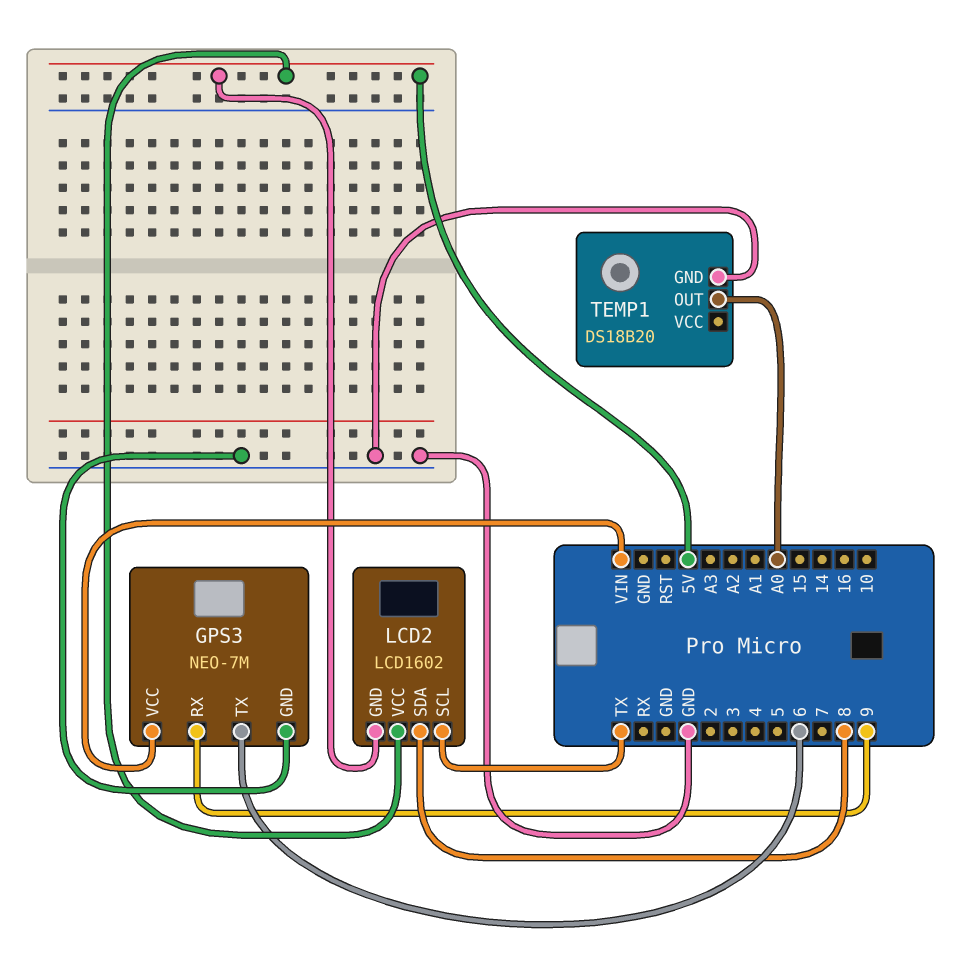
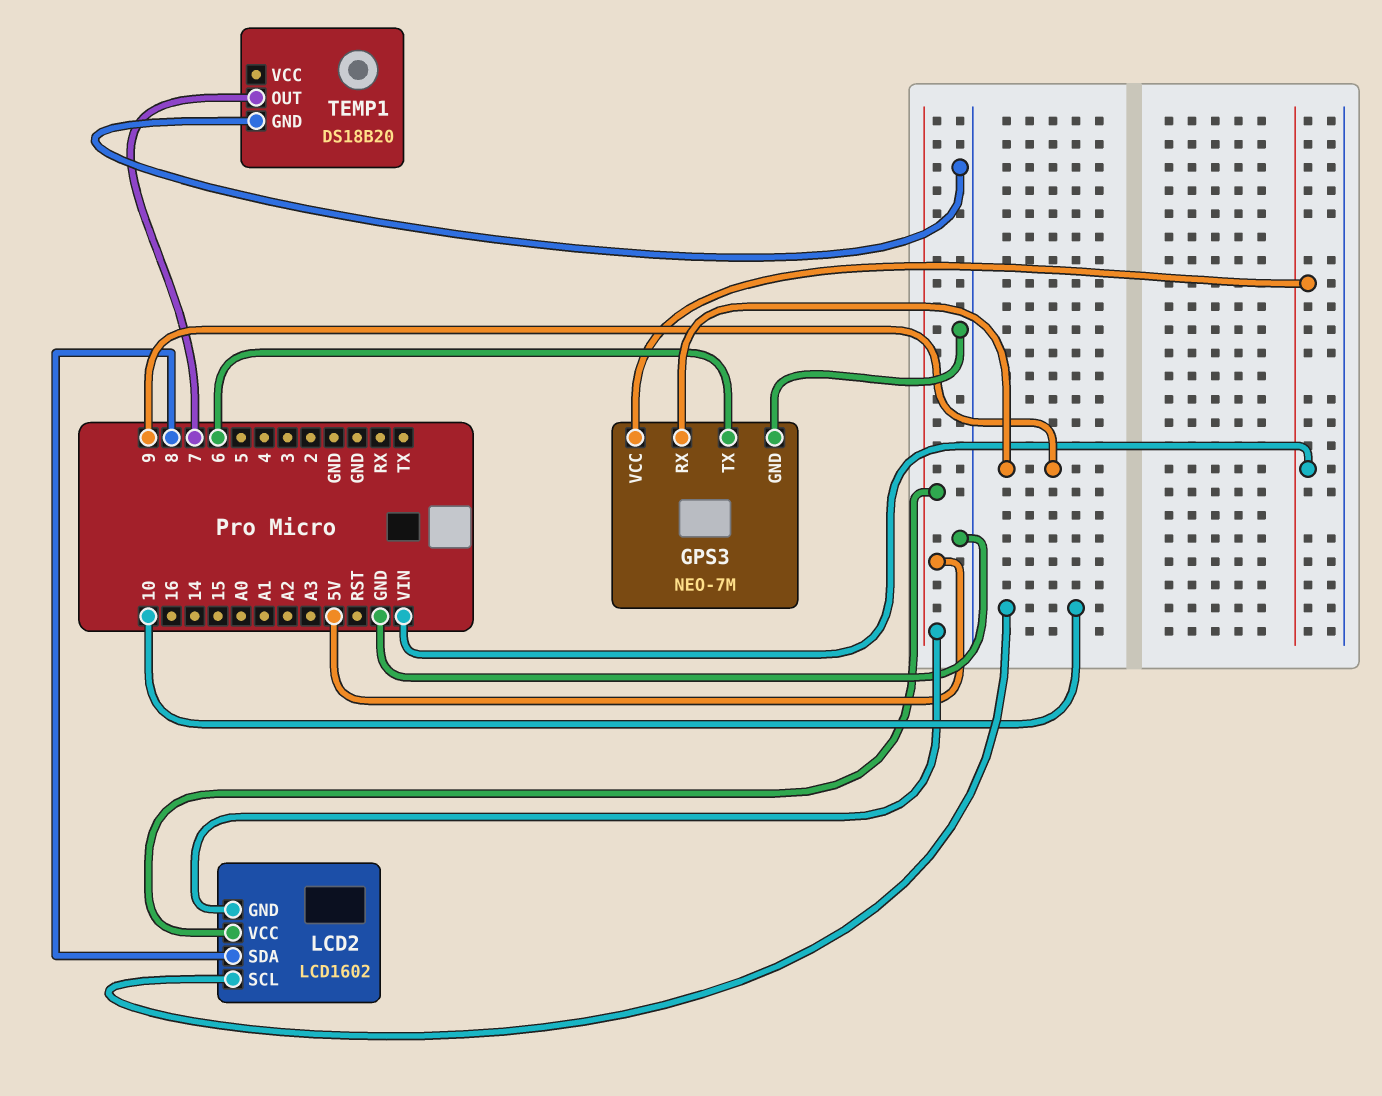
LCD2 pin SCL: TX -> 10
TEMP1 pin OUT: A0 -> 7

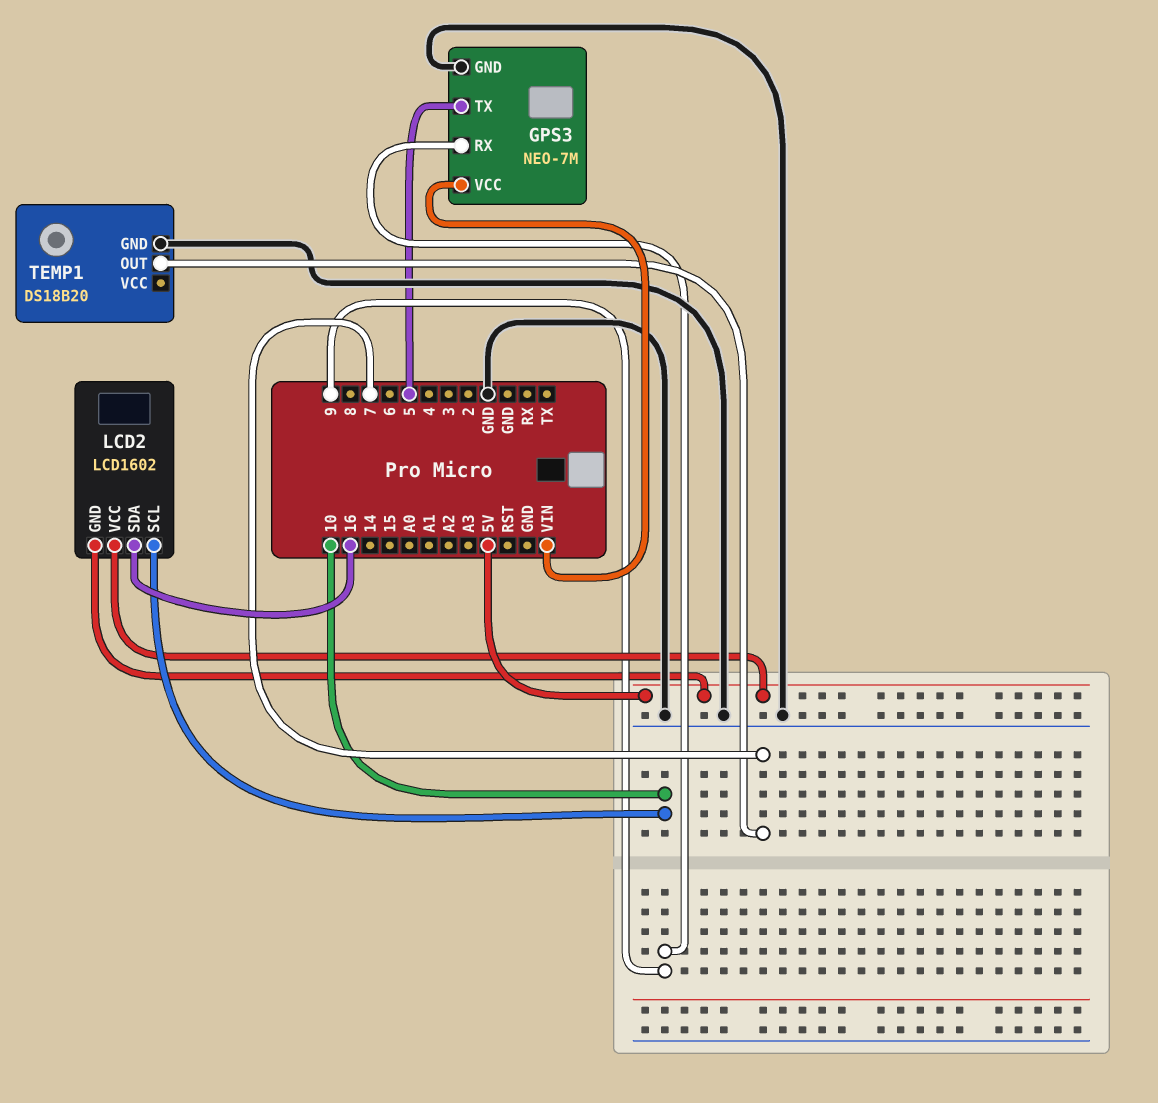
GPS3 pin TX: 6 -> 5
LCD2 pin SDA: 8 -> 16

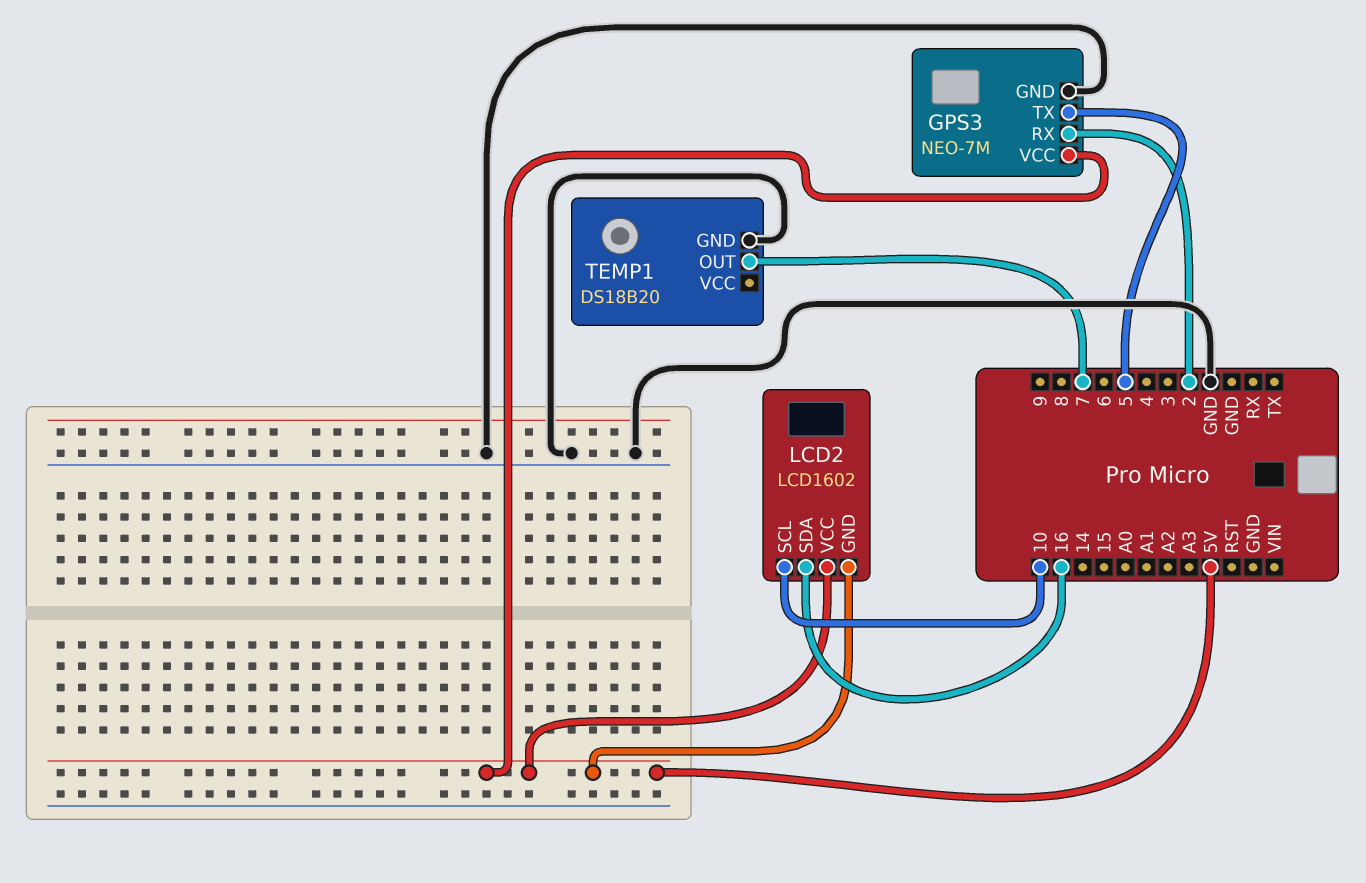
GPS3 pin RX: 9 -> 2
GPS3 pin VCC: VIN -> 5V

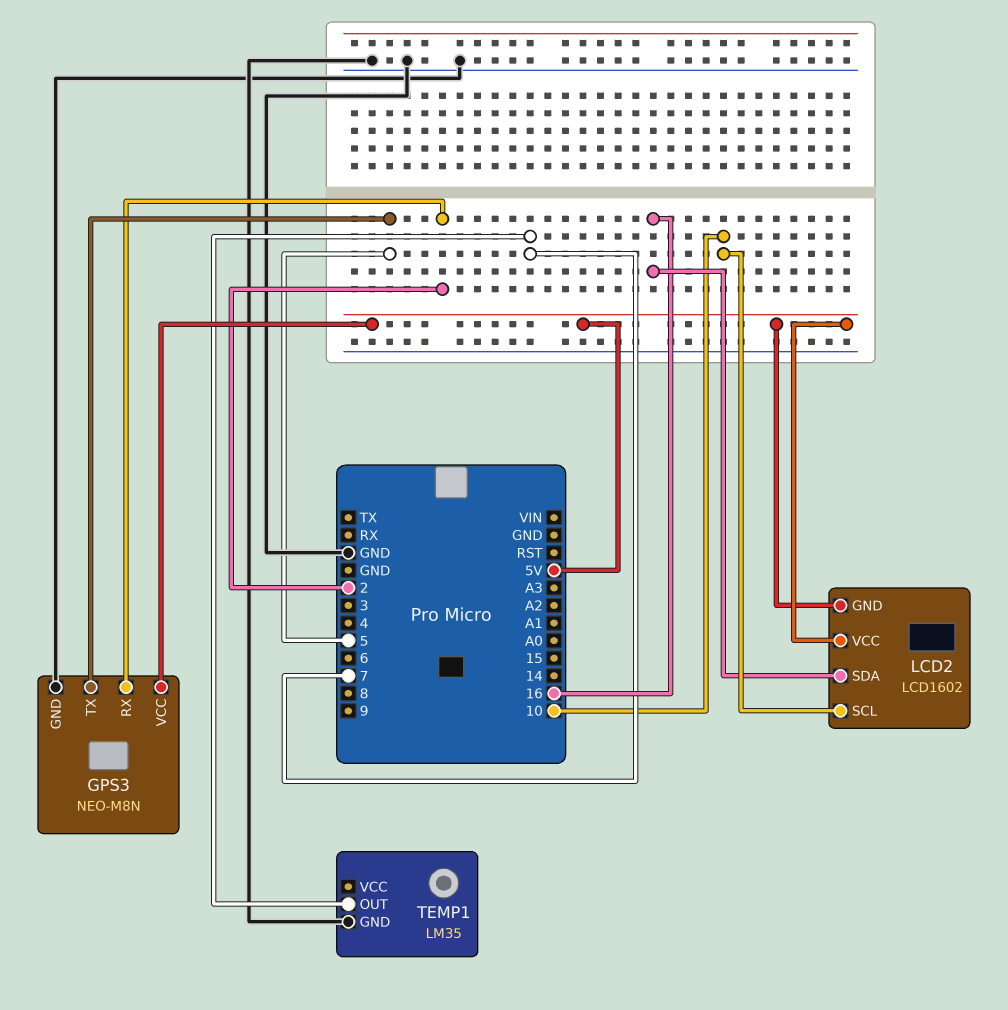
GPS3: NEO-7M -> NEO-M8N
TEMP1: DS18B20 -> LM35

